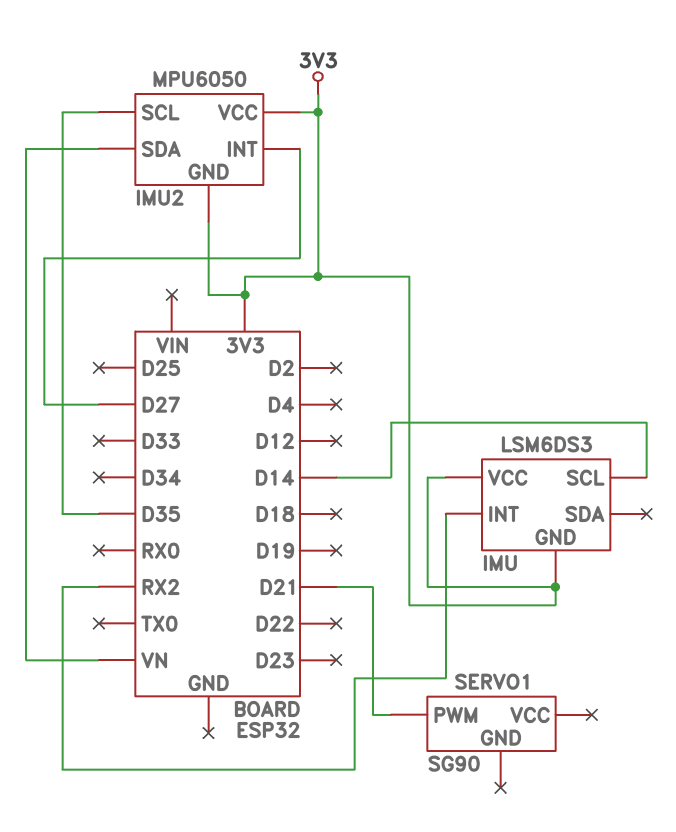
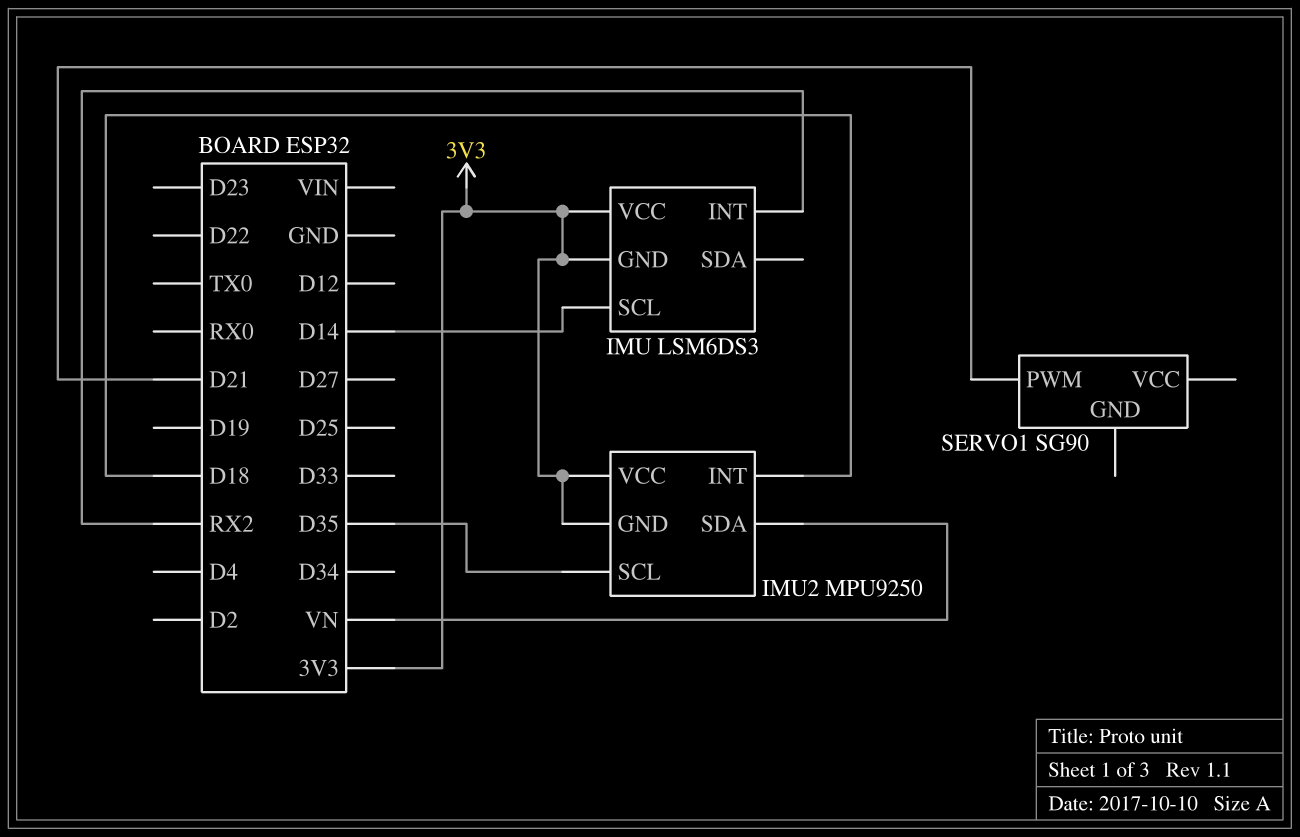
IMU2: MPU6050 -> MPU9250
IMU2 pin INT: D27 -> D18

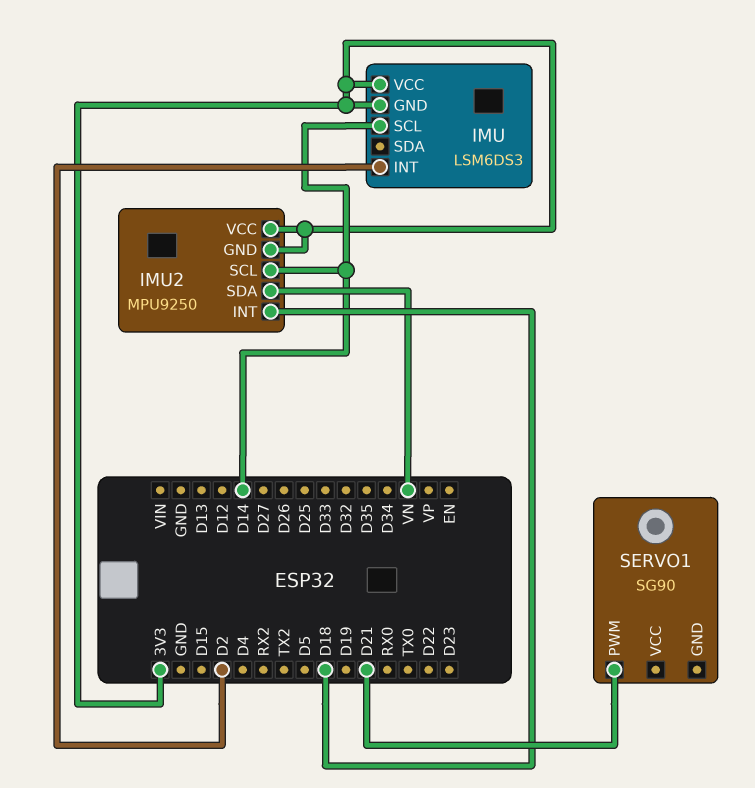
IMU pin INT: RX2 -> D2
IMU2 pin SCL: D35 -> D14

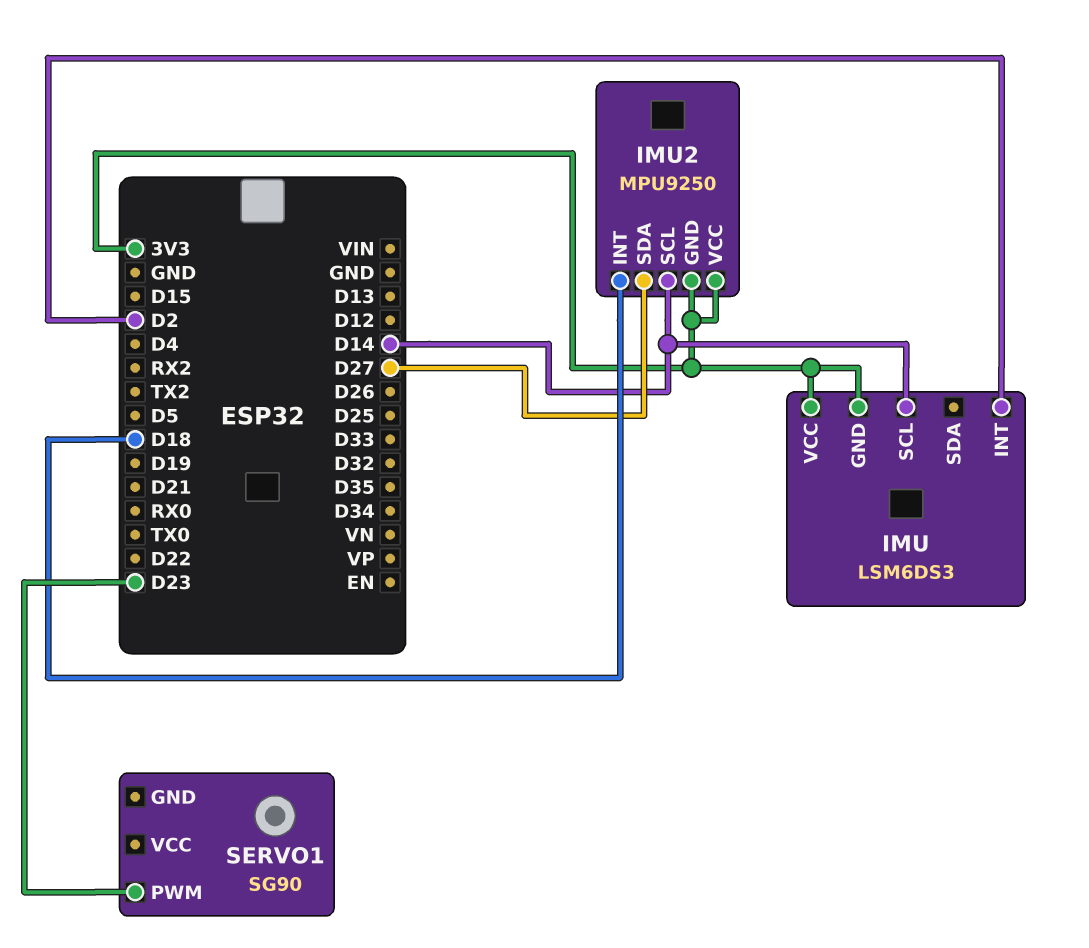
IMU2 pin SDA: VN -> D27
SERVO1 pin PWM: D21 -> D23

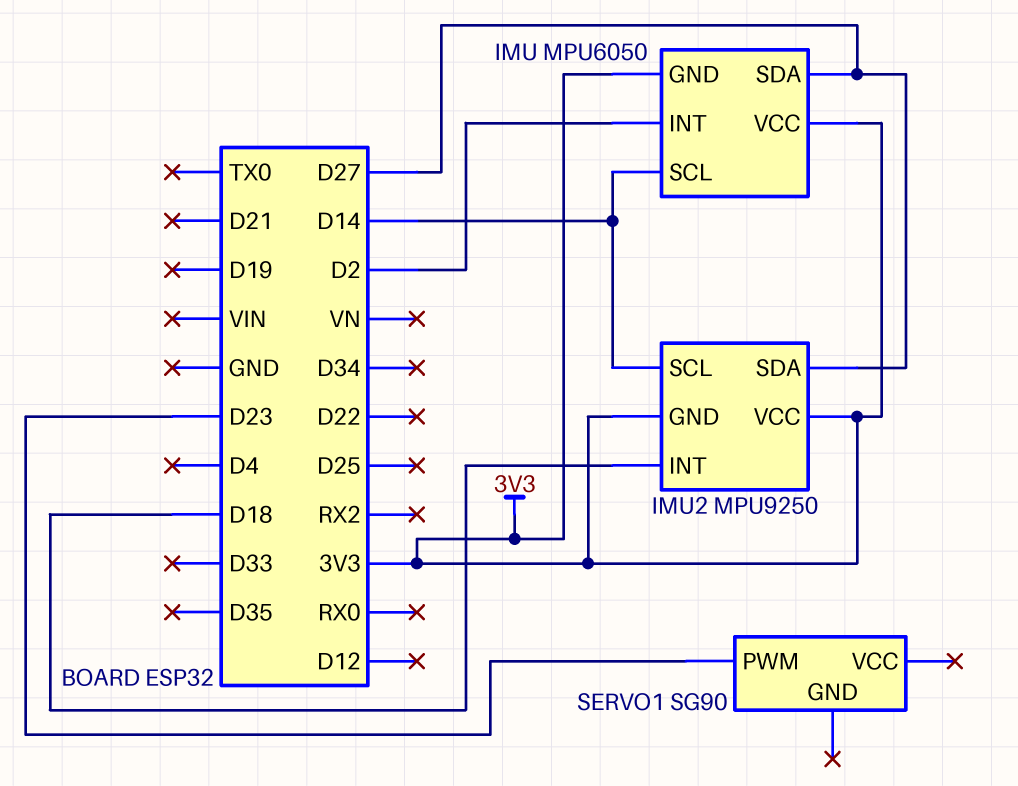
IMU: LSM6DS3 -> MPU6050
IMU pin SDA: none -> D27

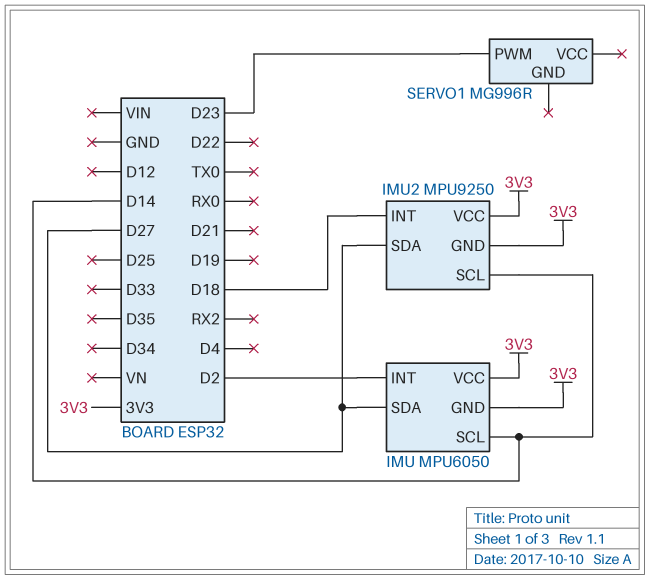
SERVO1: SG90 -> MG996R

